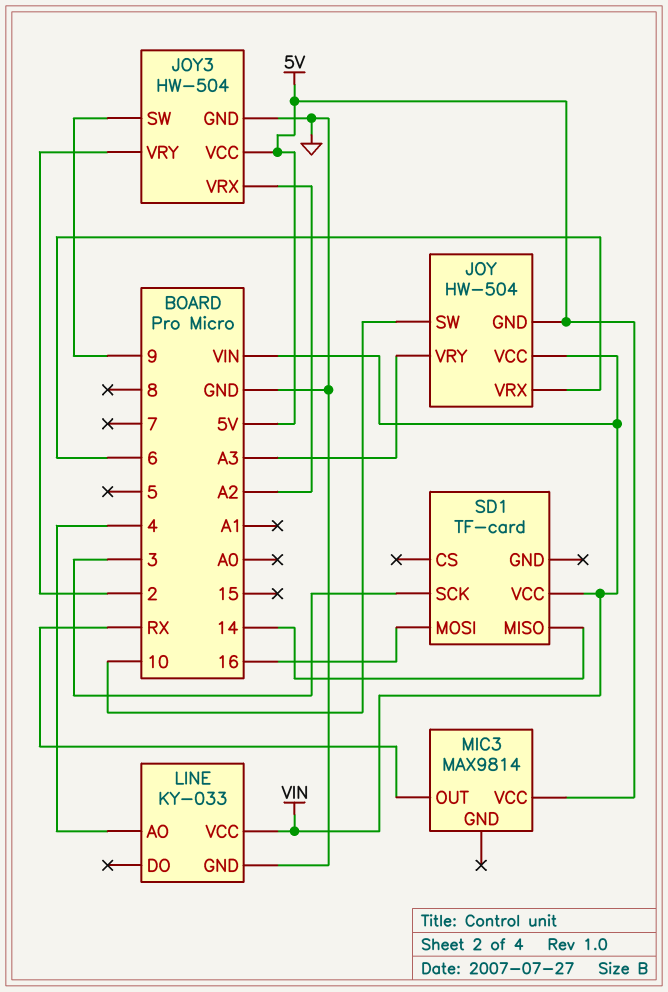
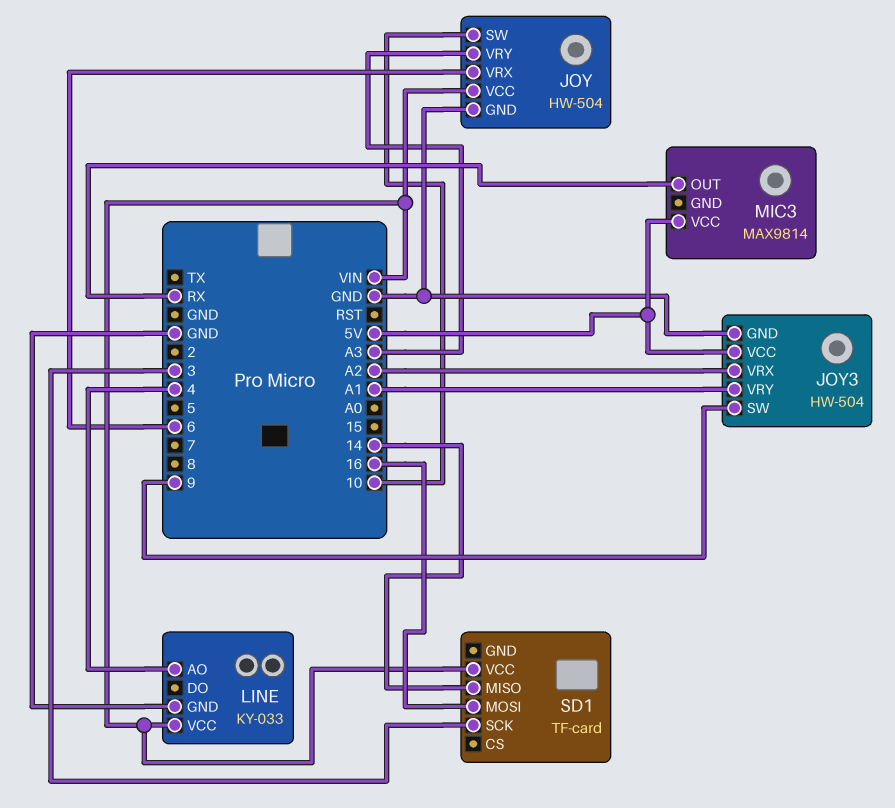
JOY pin GND: 5V -> GND
JOY3 pin VRY: 2 -> A1

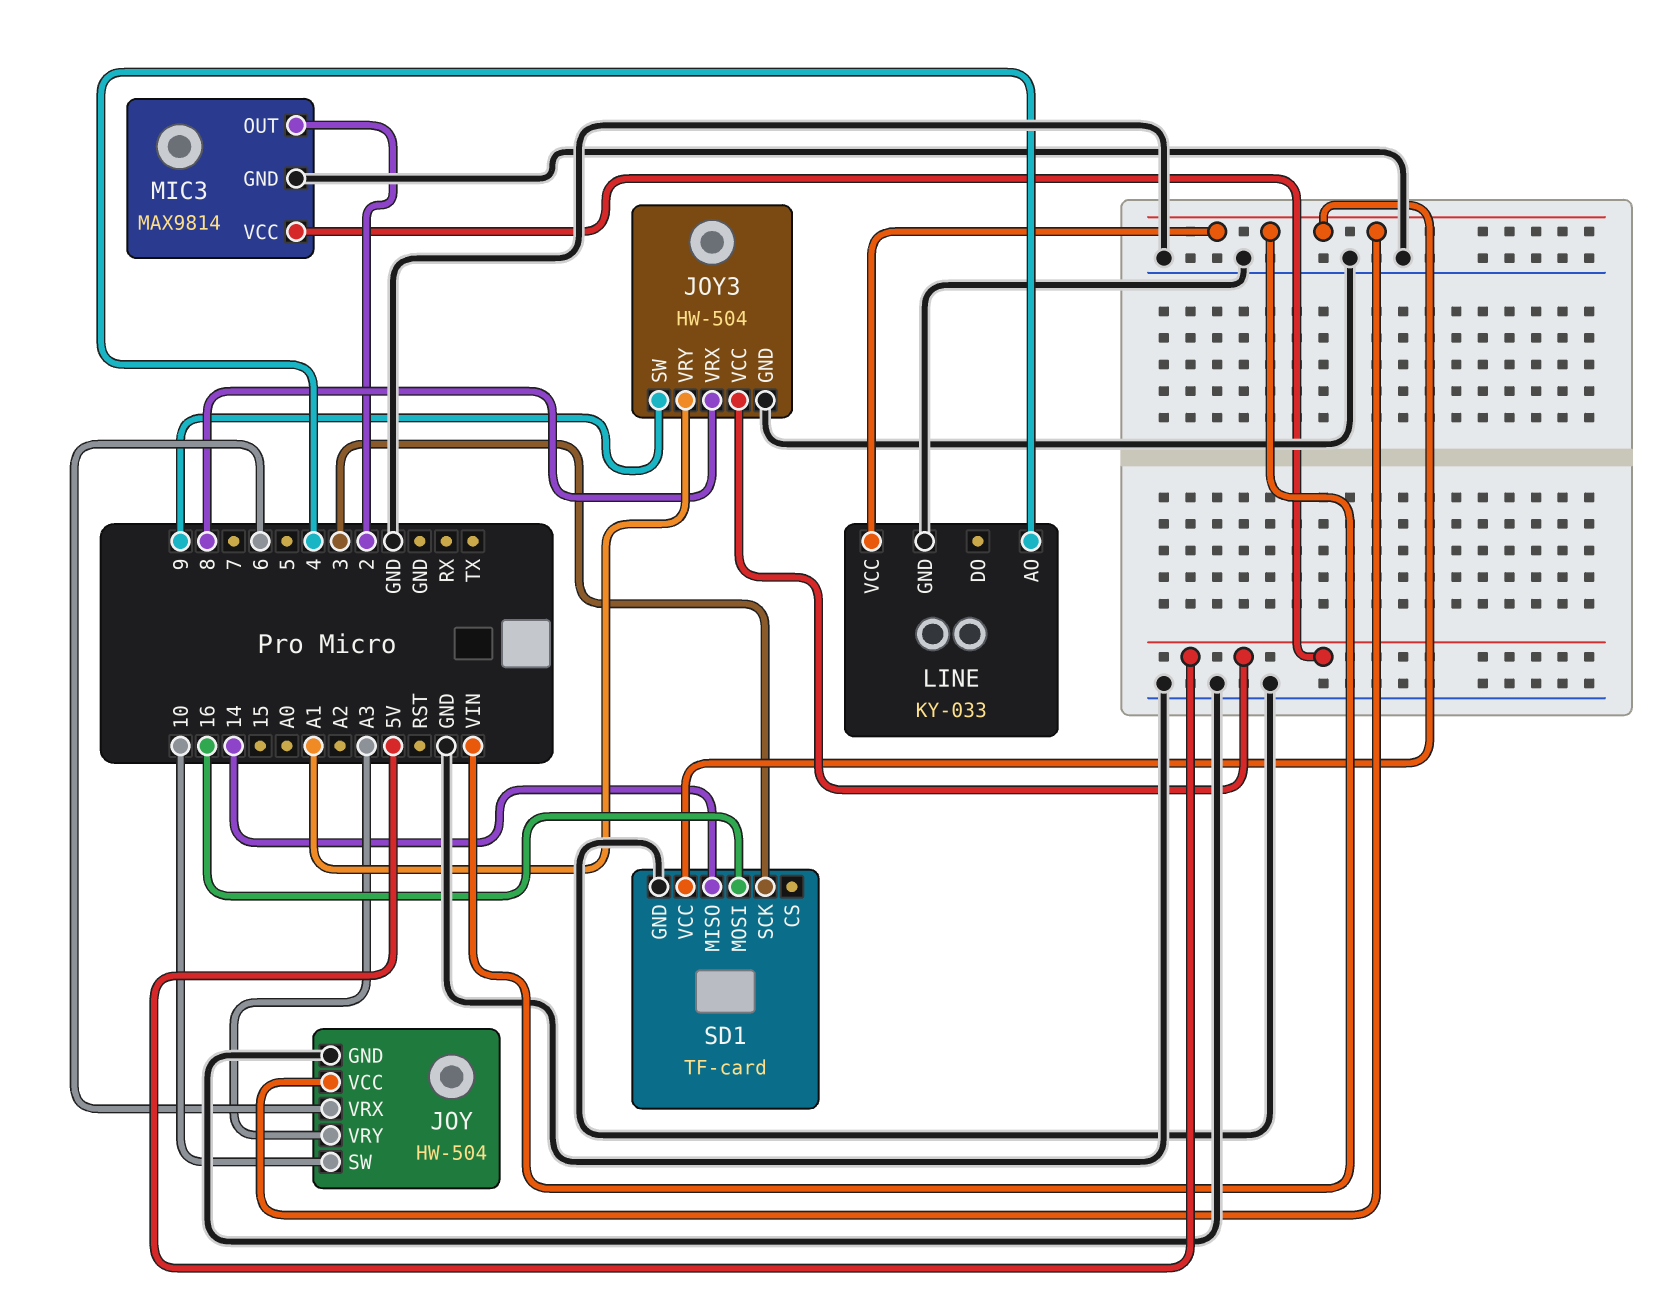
JOY3 pin VRX: A2 -> 8
MIC3 pin GND: none -> GND
MIC3 pin OUT: RX -> 2
SD1 pin GND: none -> GND

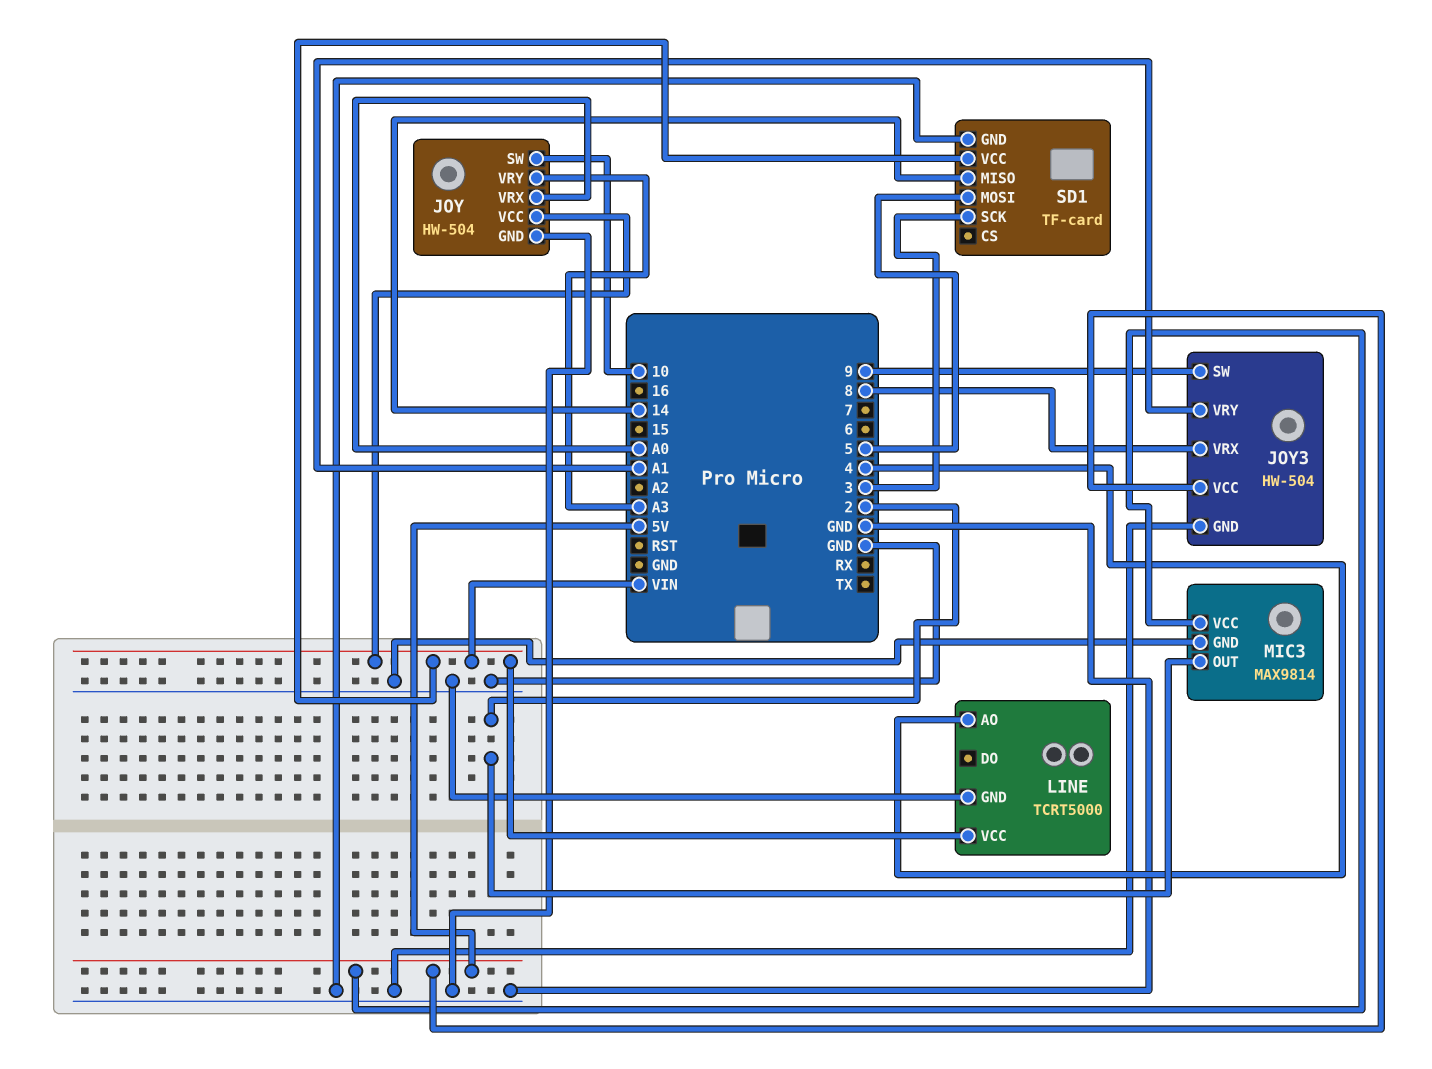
JOY pin VRX: 6 -> A0
LINE: KY-033 -> TCRT5000
SD1 pin MOSI: 16 -> 5

